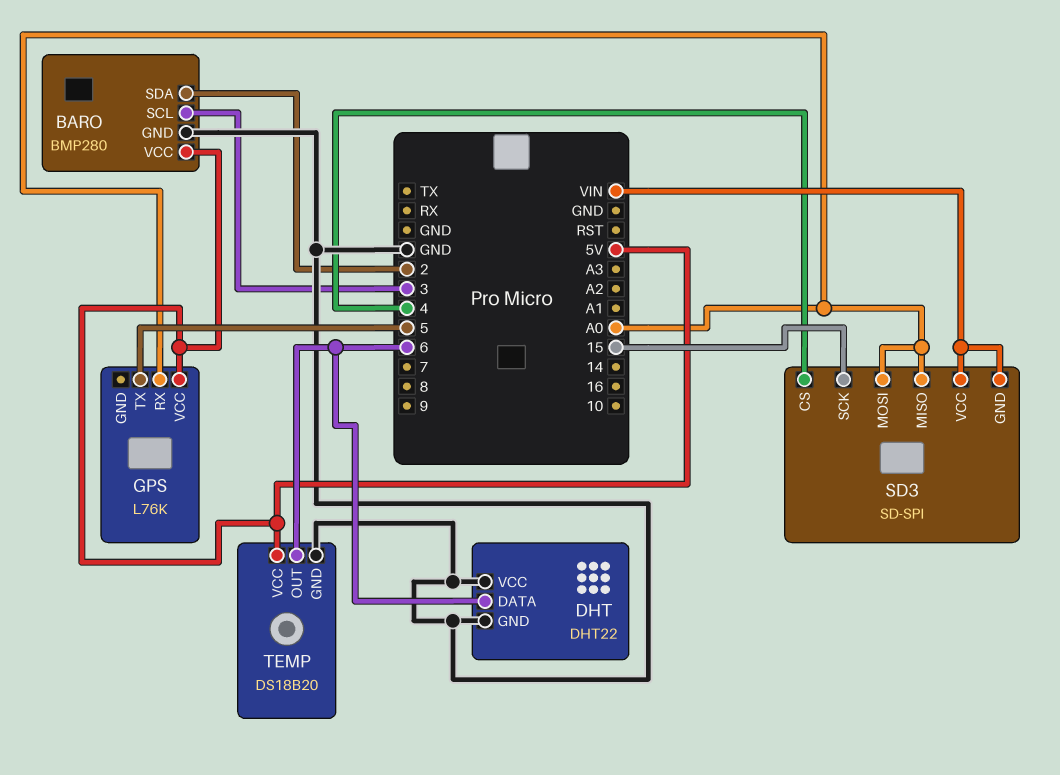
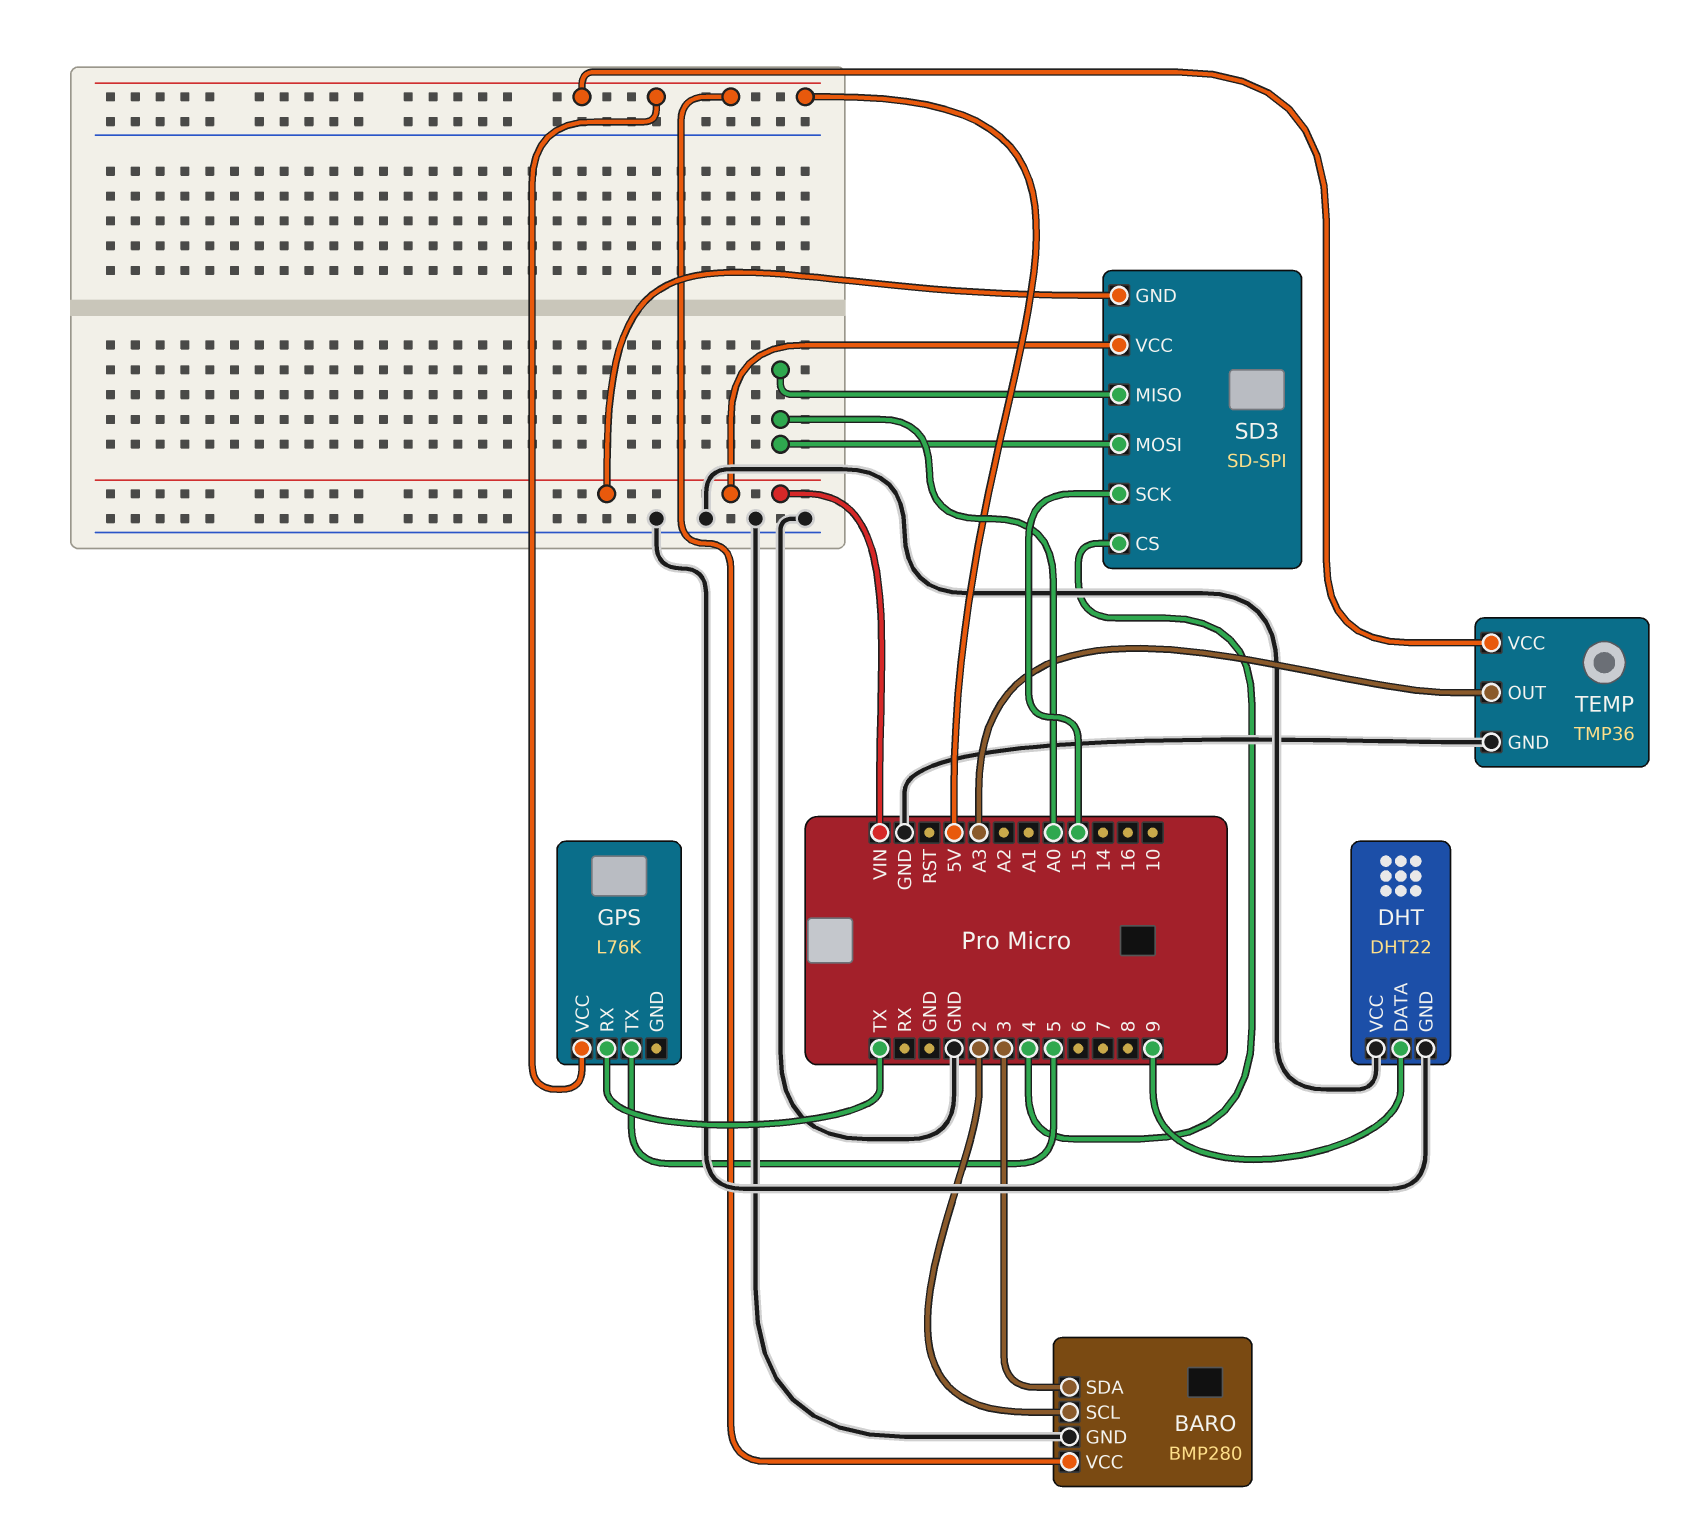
BARO pin SCL: 3 -> 2
BARO pin SDA: 2 -> 3
DHT pin DATA: 6 -> 9
GPS pin RX: A0 -> TX
TEMP: DS18B20 -> TMP36
TEMP pin OUT: 6 -> A3

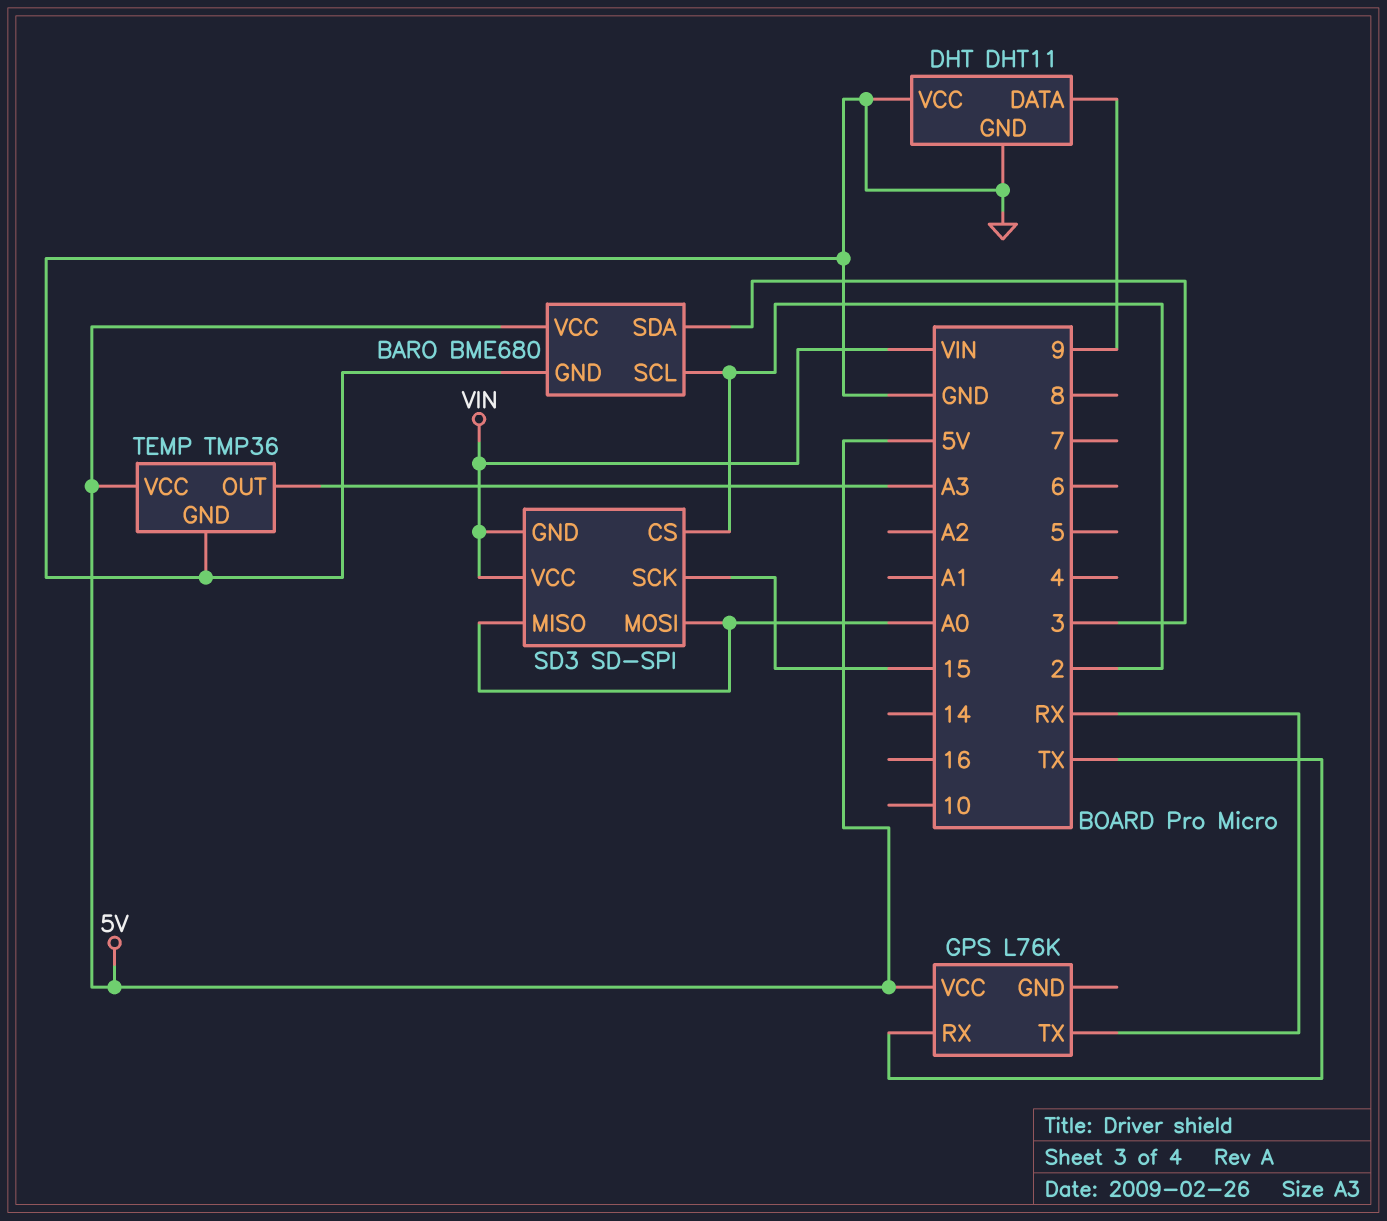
BARO: BMP280 -> BME680
DHT: DHT22 -> DHT11
GPS pin TX: 5 -> RX
SD3 pin CS: 4 -> 2

